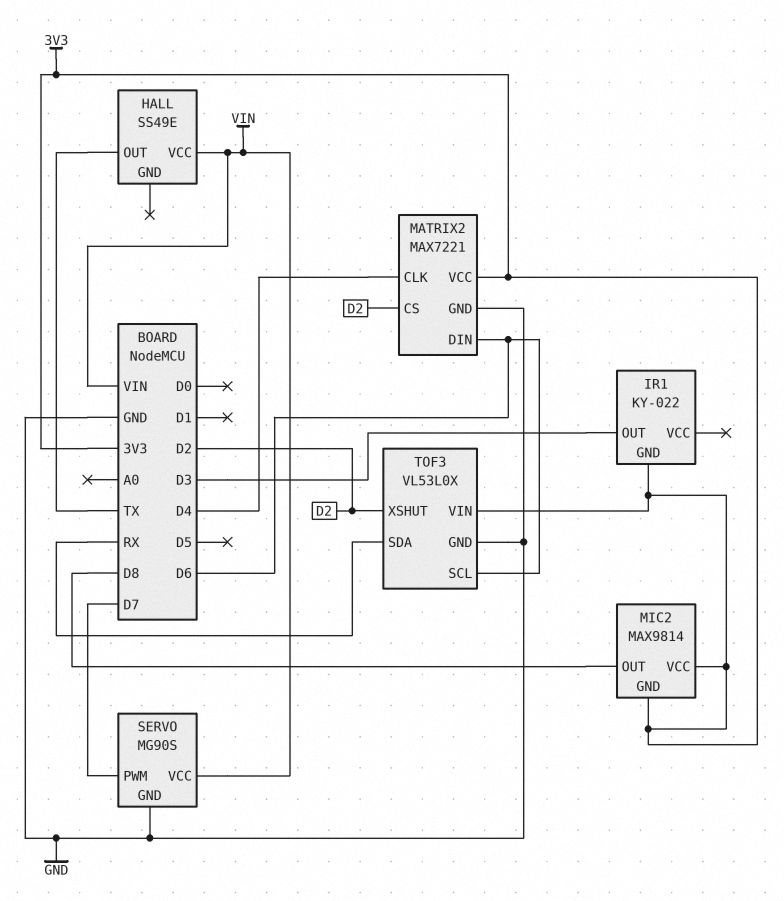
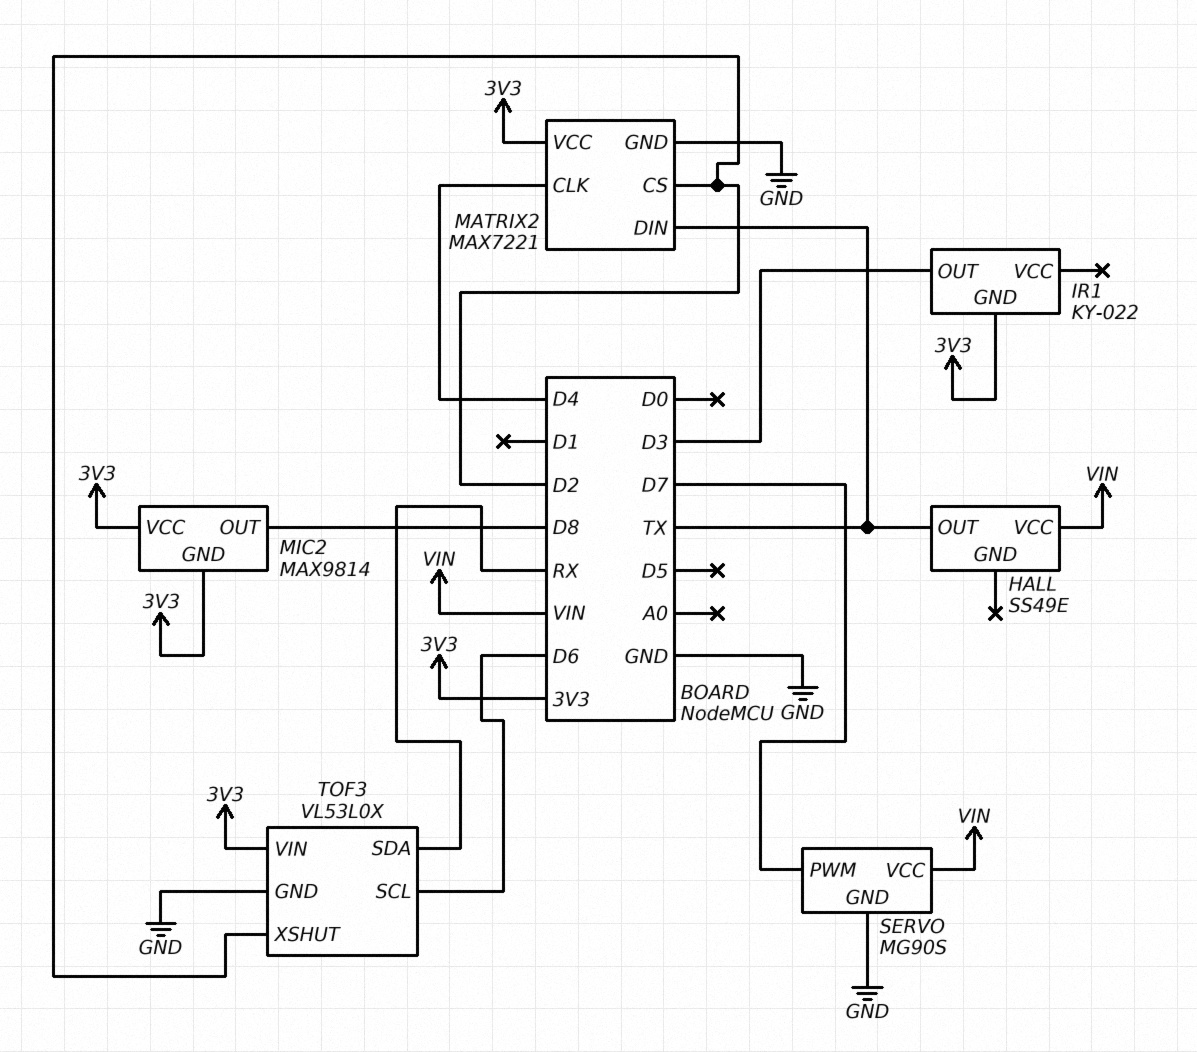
MATRIX2 pin DIN: D6 -> TX

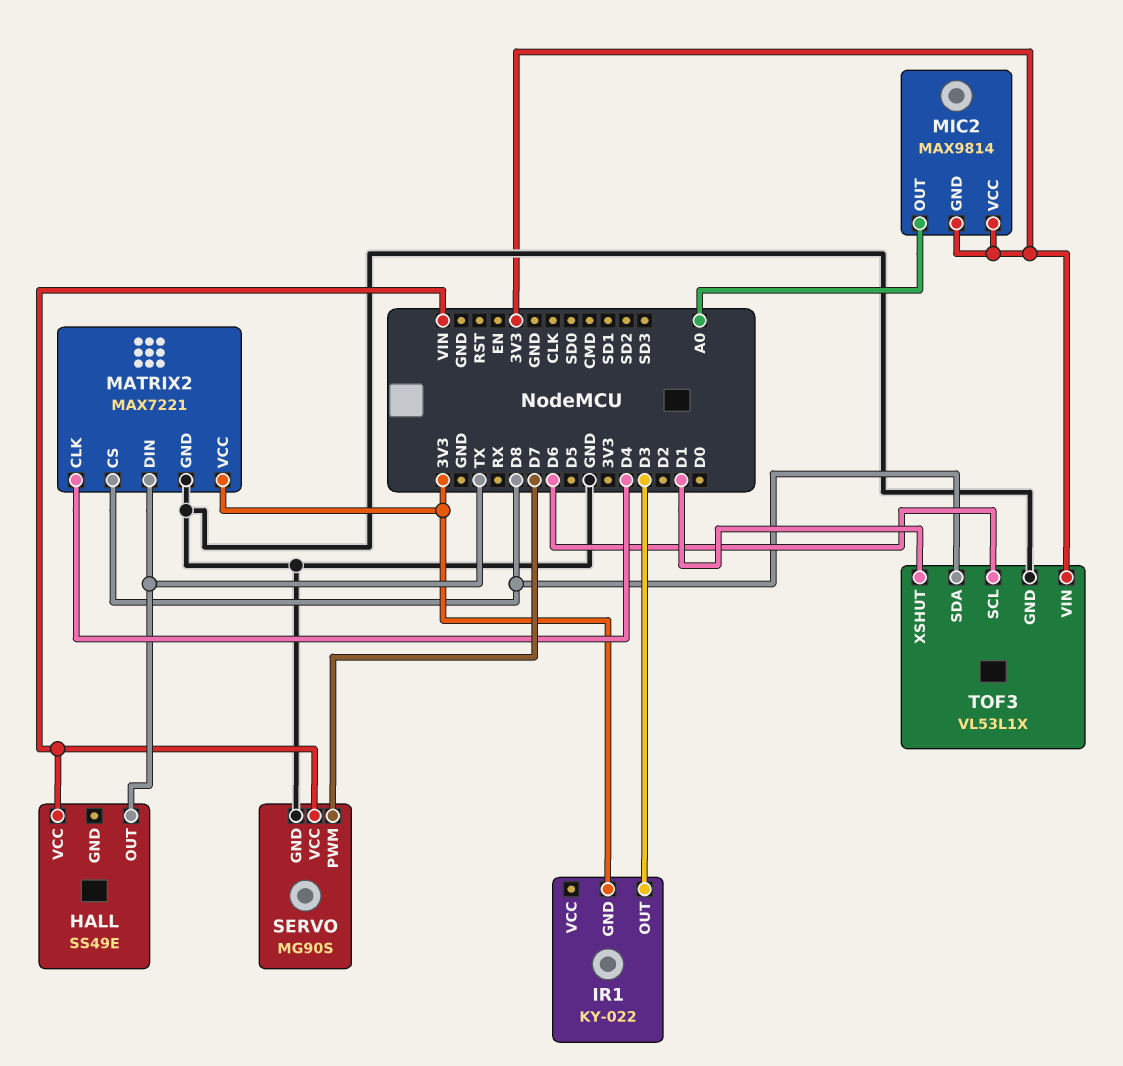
MATRIX2 pin CS: D2 -> D8
MIC2 pin OUT: D8 -> A0
TOF3: VL53L0X -> VL53L1X
TOF3 pin SDA: RX -> D8
TOF3 pin XSHUT: D2 -> D1

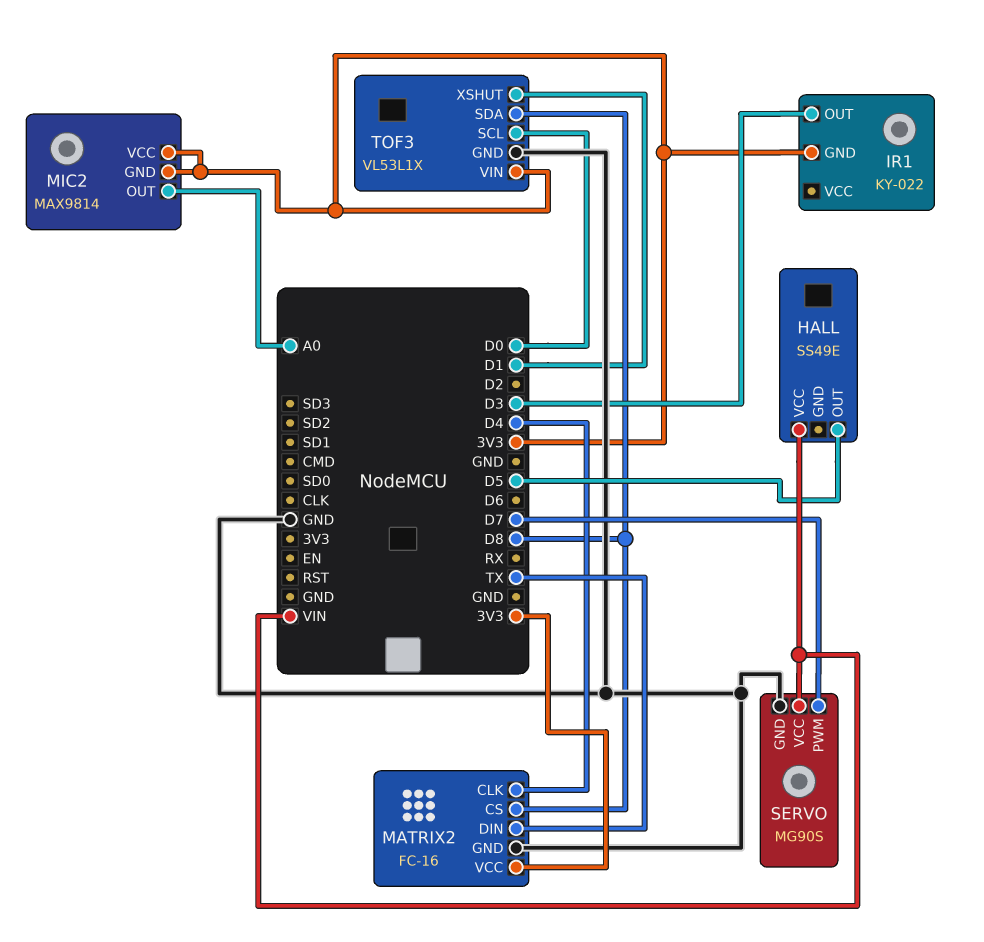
HALL pin OUT: TX -> D5
MATRIX2: MAX7221 -> FC-16
TOF3 pin SCL: D6 -> D0

